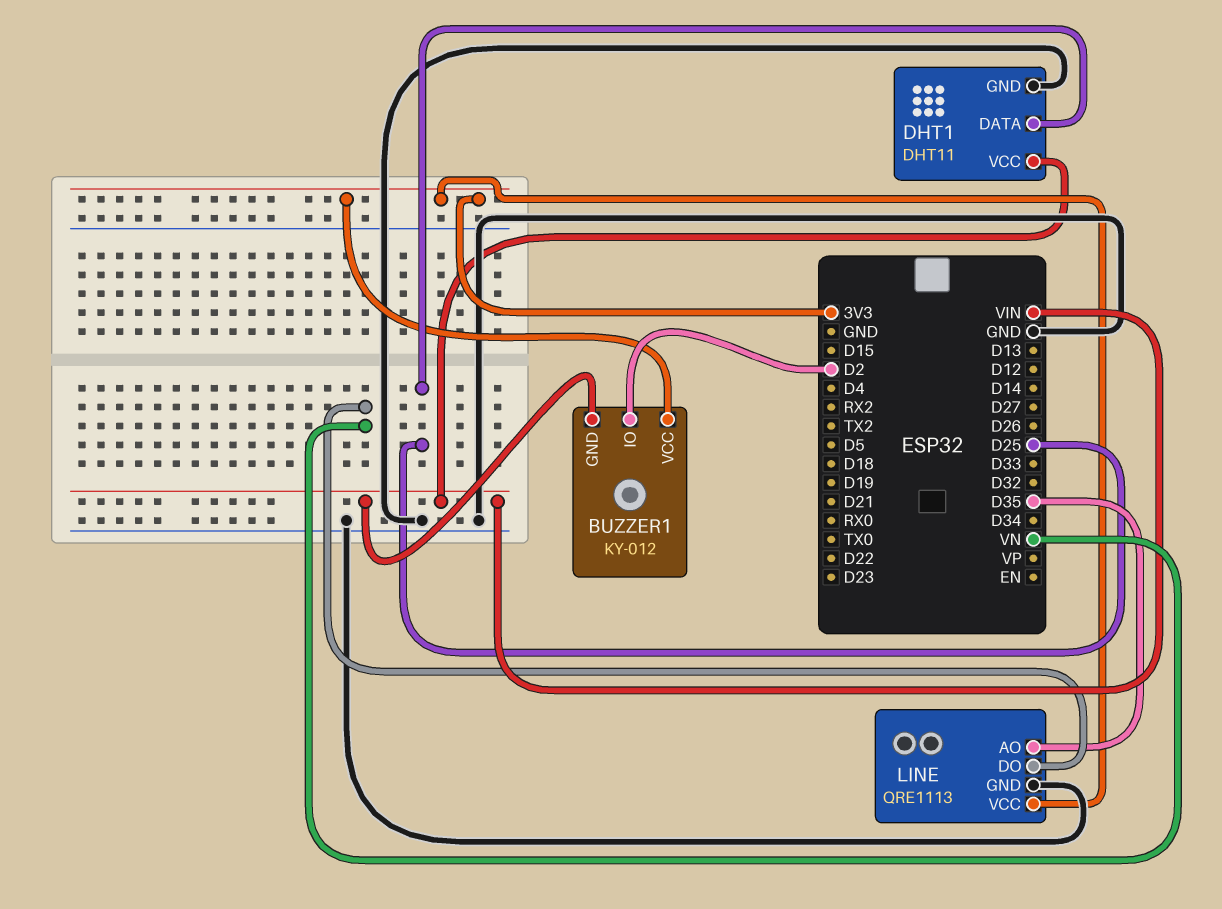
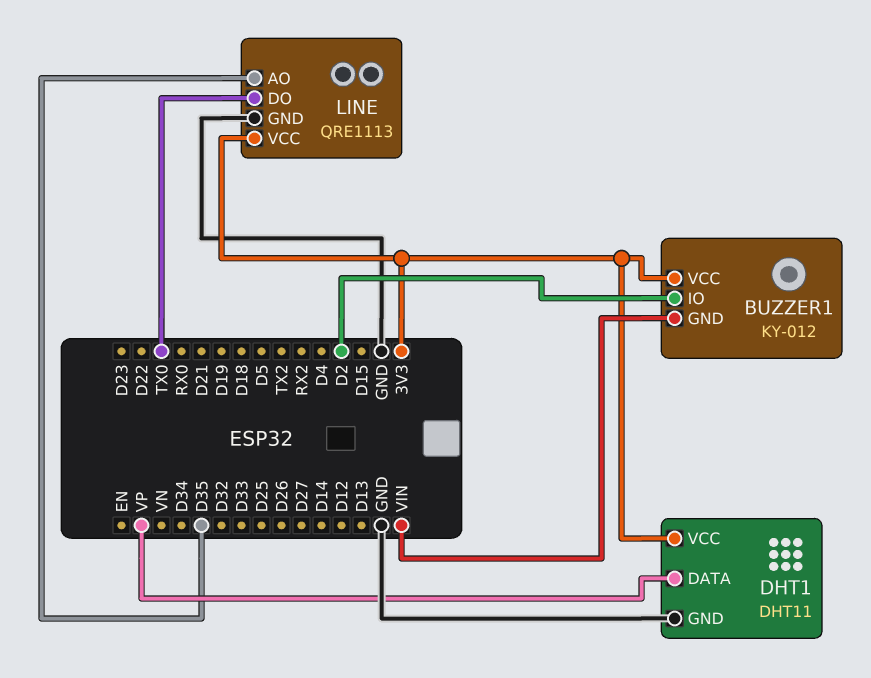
DHT1 pin DATA: D25 -> VP
DHT1 pin VCC: VIN -> 3V3
LINE pin DO: VN -> TX0

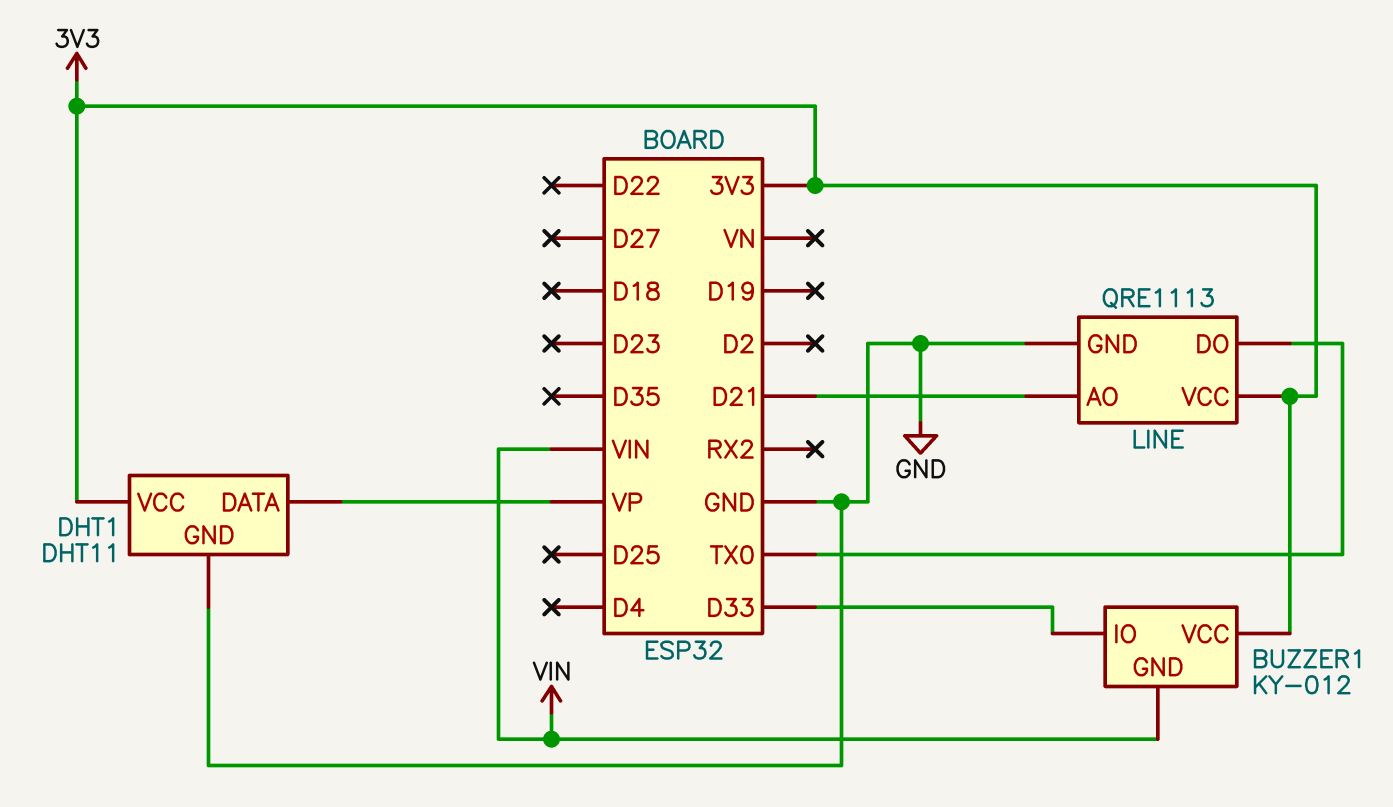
BUZZER1 pin IO: D2 -> D33
LINE pin AO: D35 -> D21

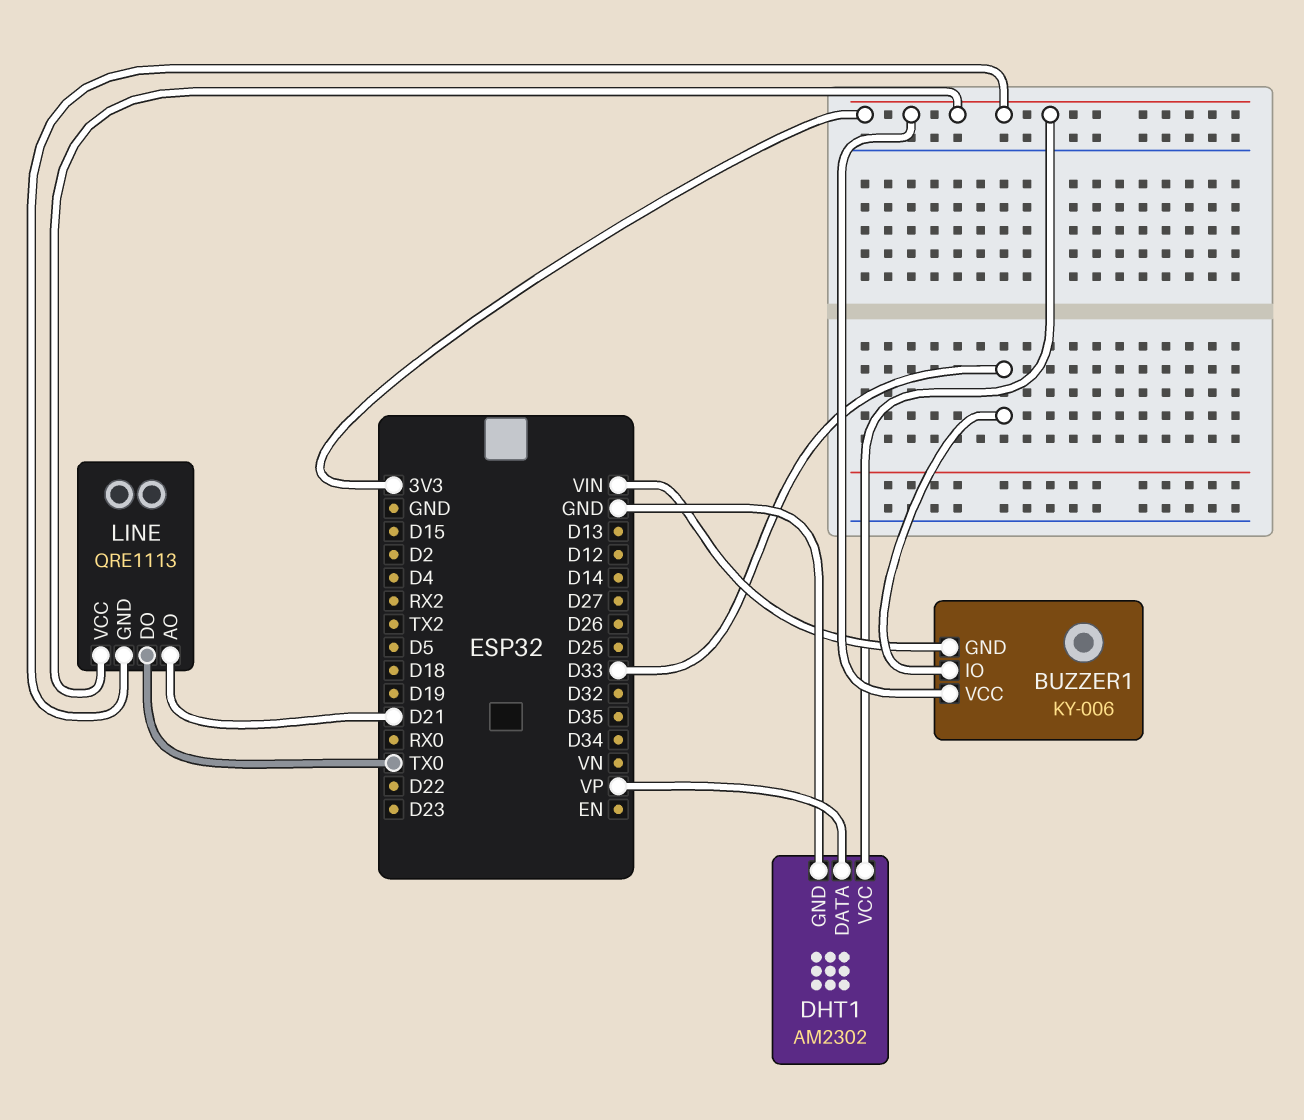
BUZZER1: KY-012 -> KY-006
DHT1: DHT11 -> AM2302
LINE pin GND: GND -> 3V3

